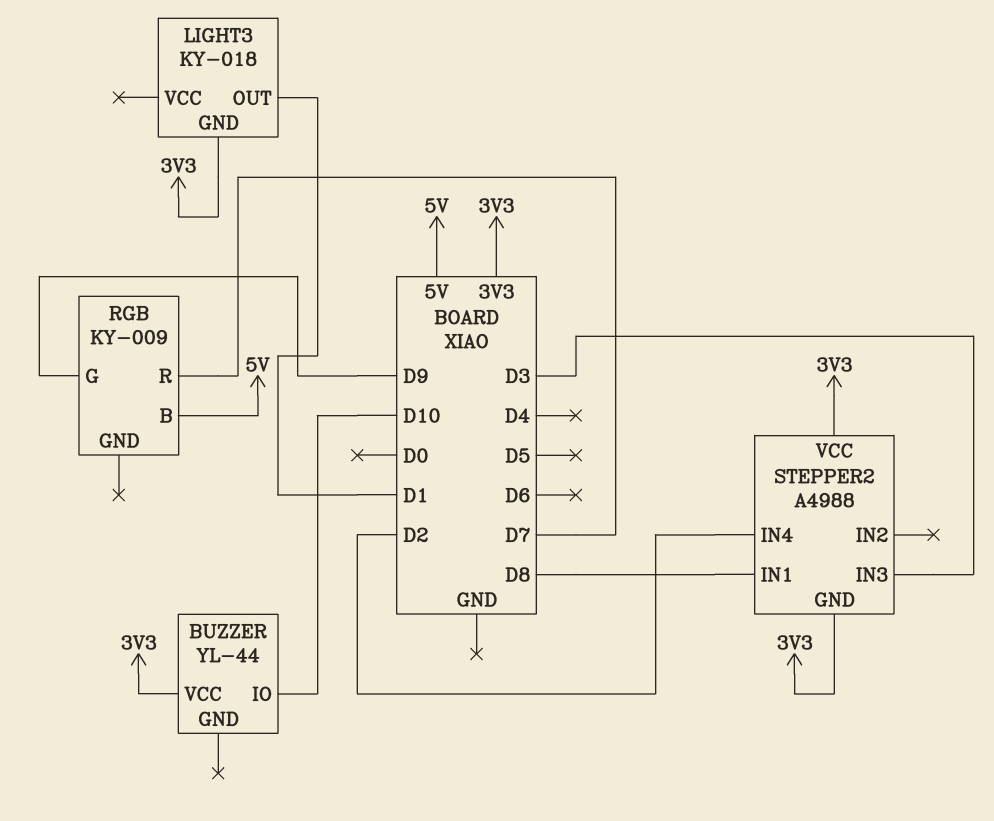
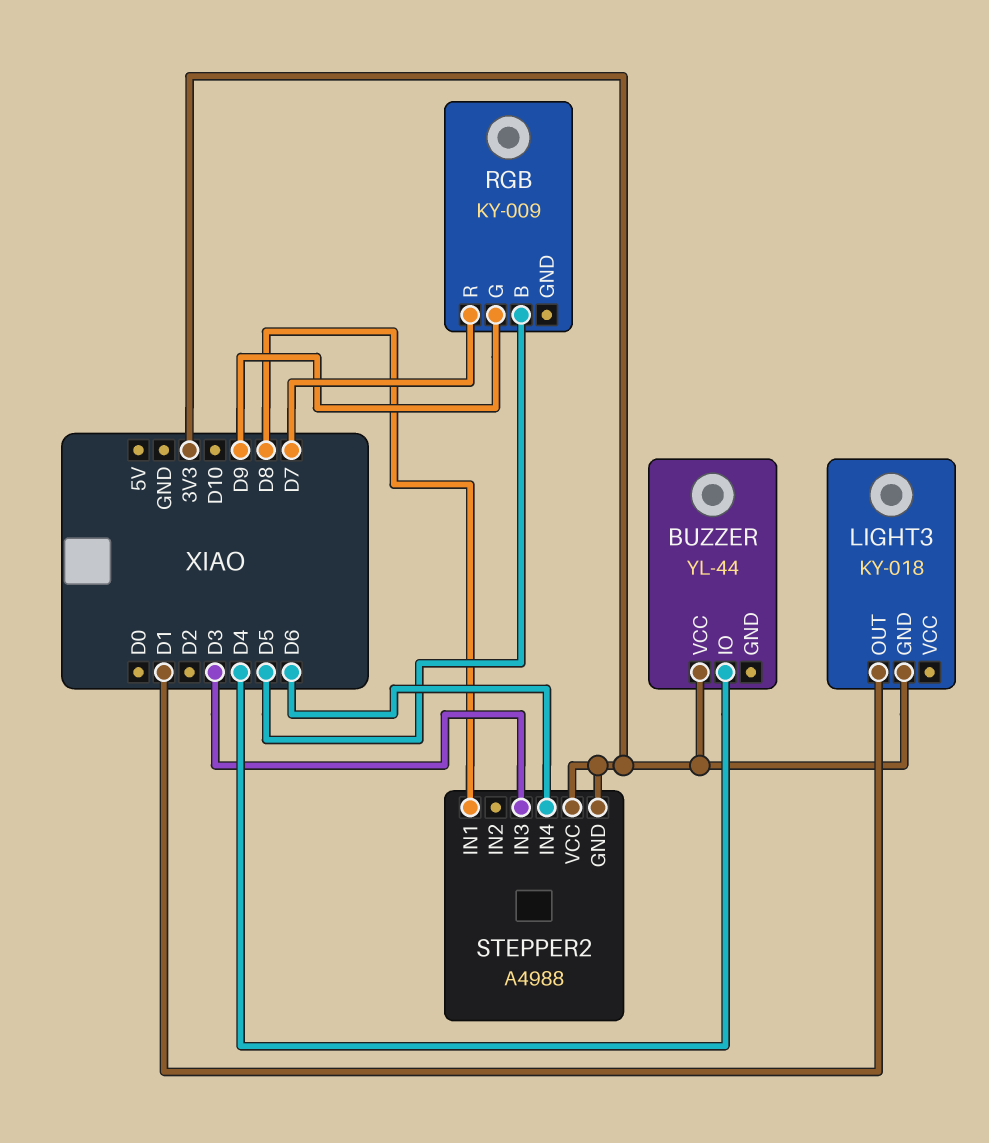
BUZZER pin IO: D10 -> D4
RGB pin B: 5V -> D5
STEPPER2 pin IN4: D2 -> D6

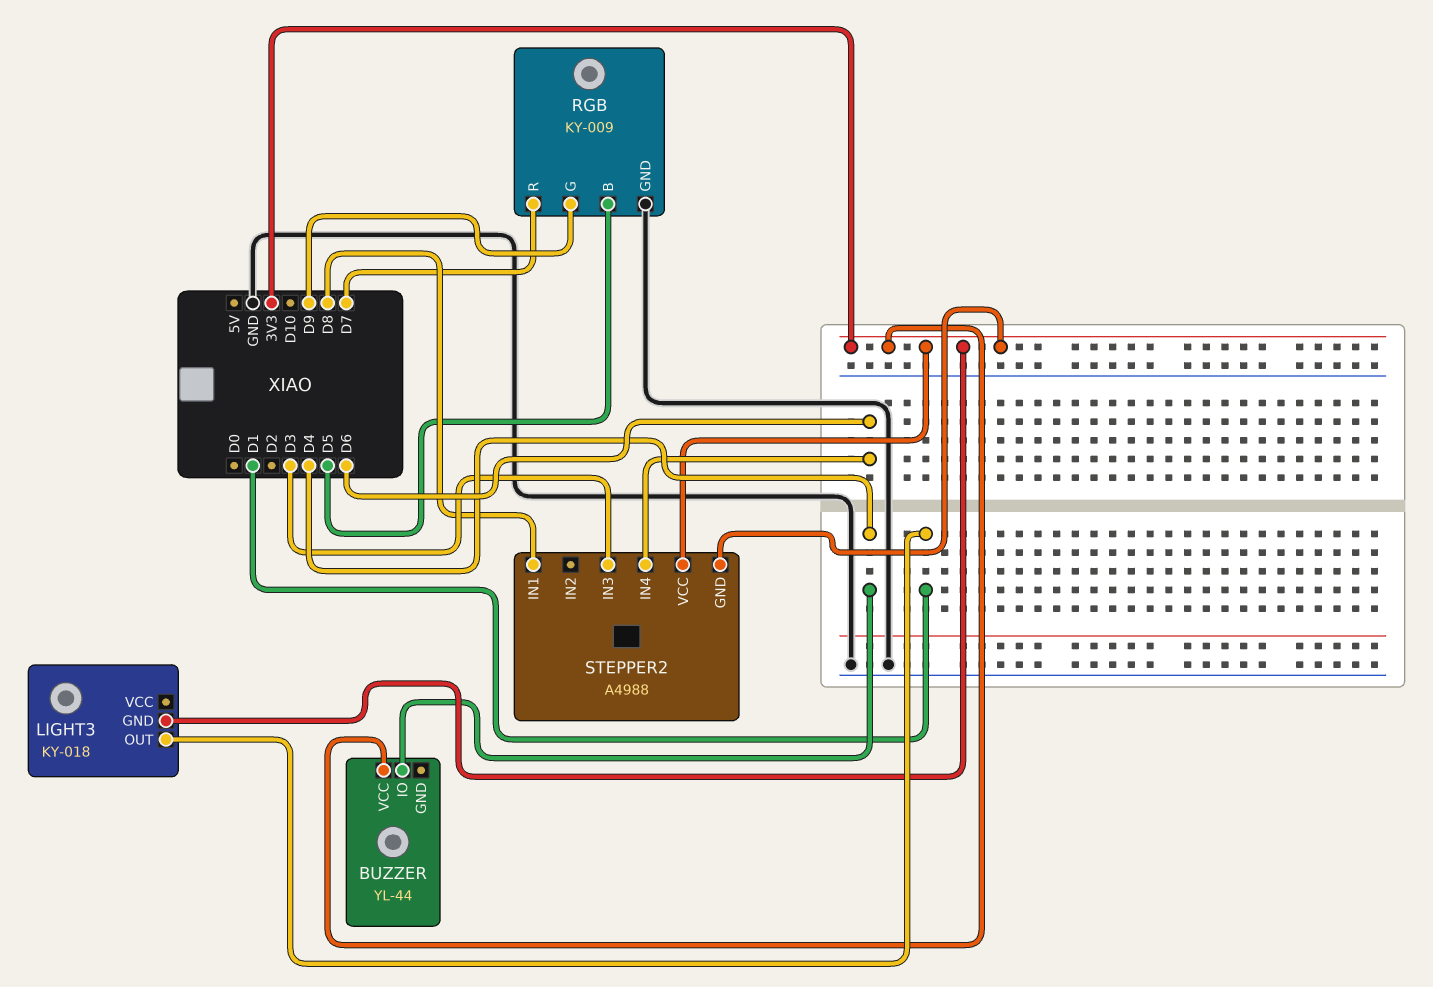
RGB pin GND: none -> GND

